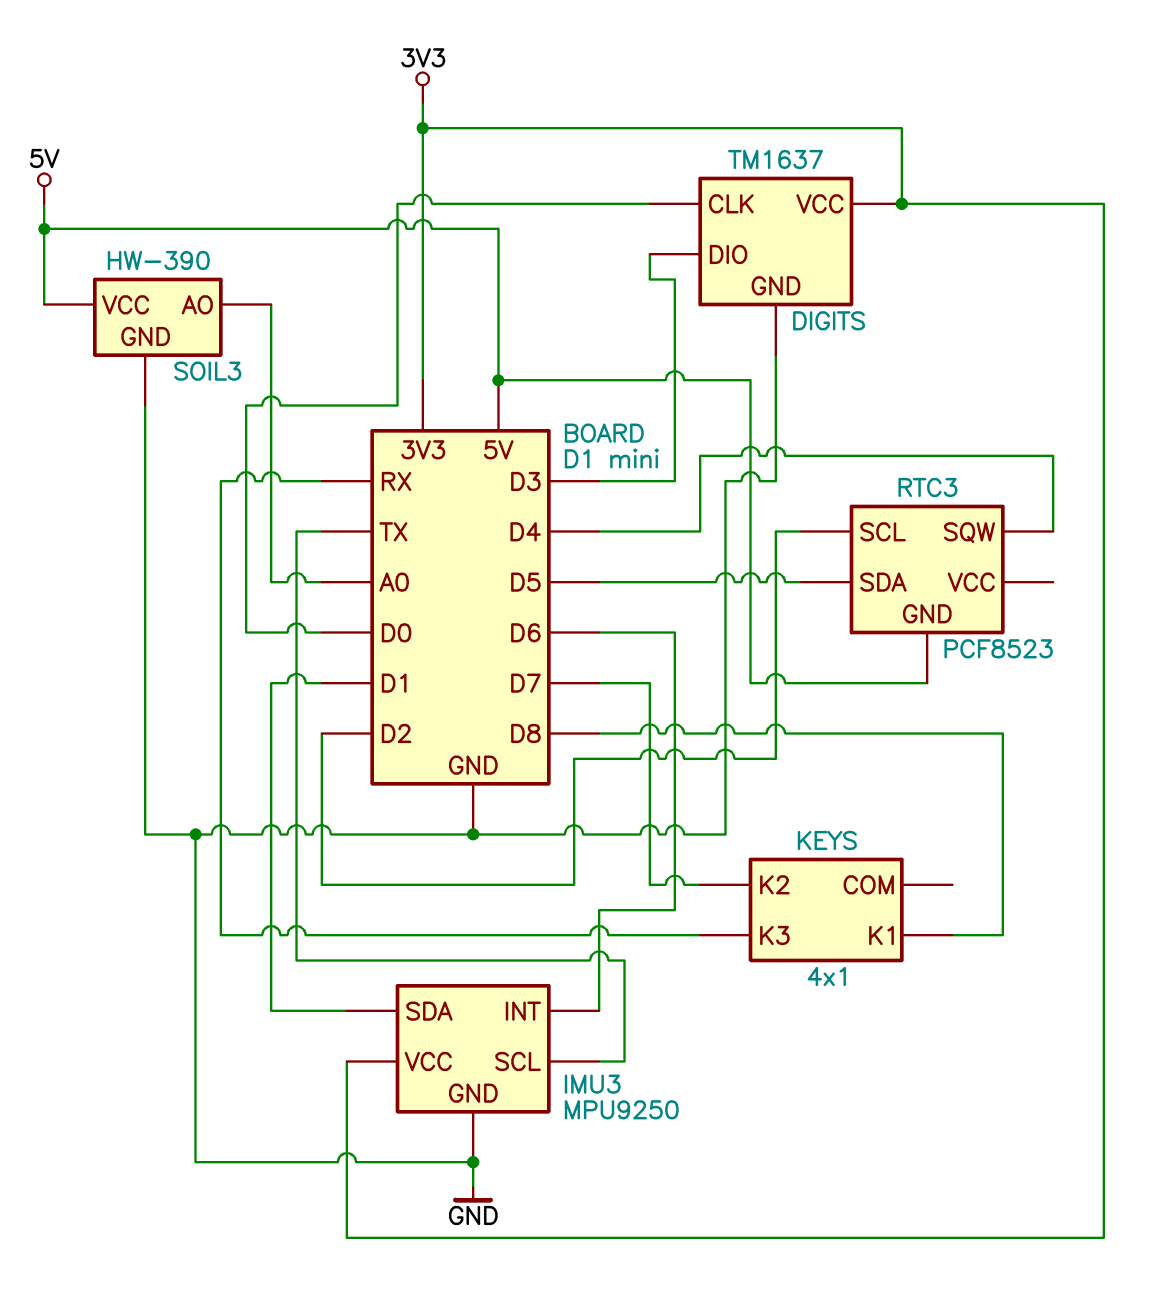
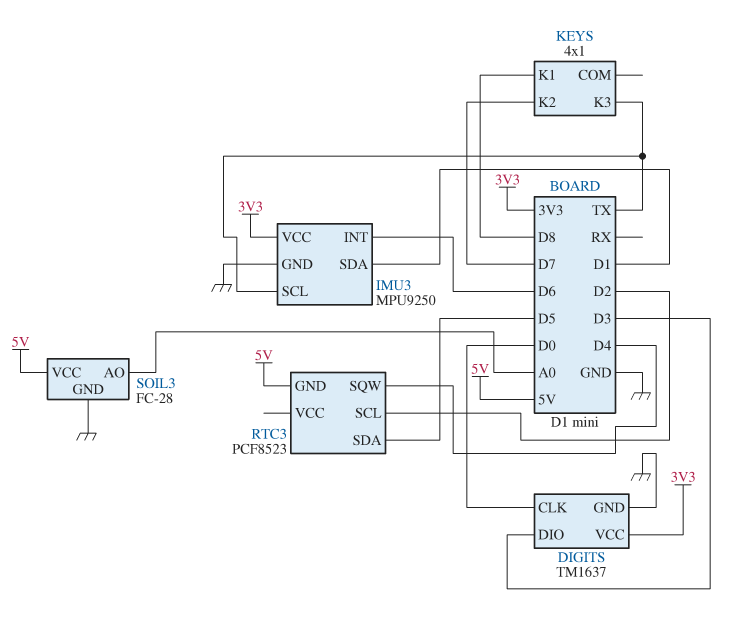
KEYS pin K3: RX -> TX
SOIL3: HW-390 -> FC-28

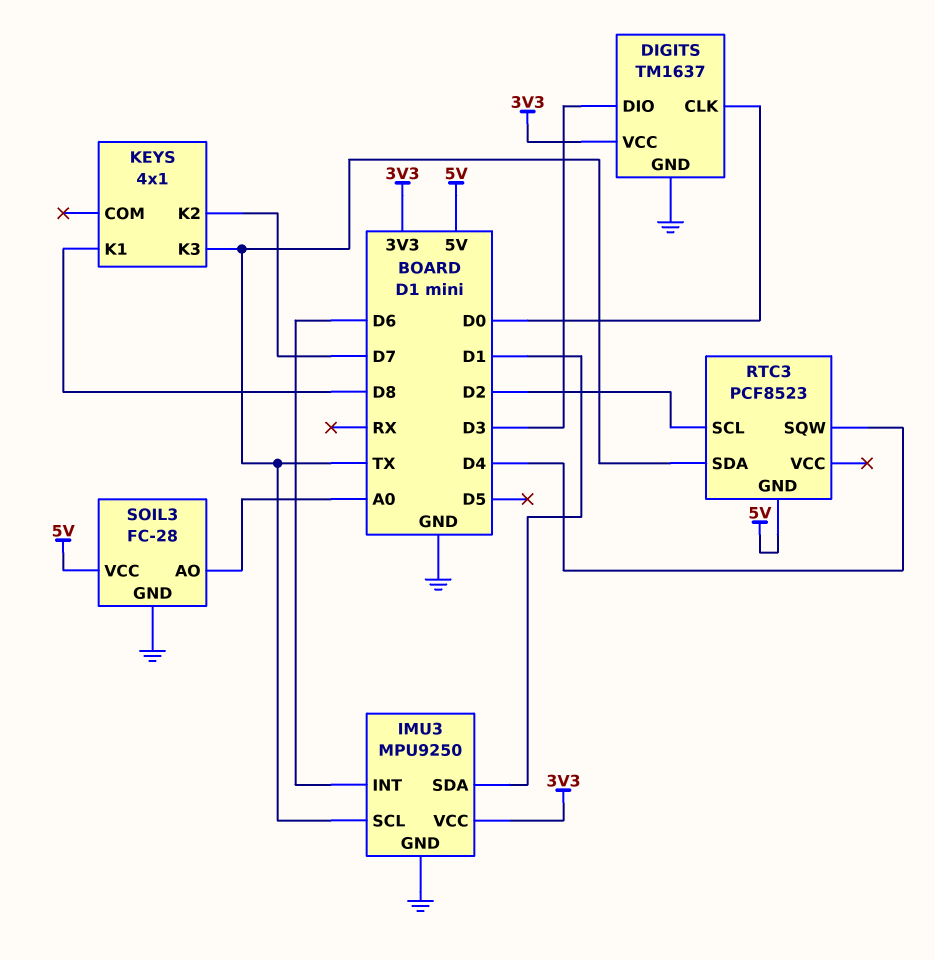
RTC3 pin SDA: D5 -> TX

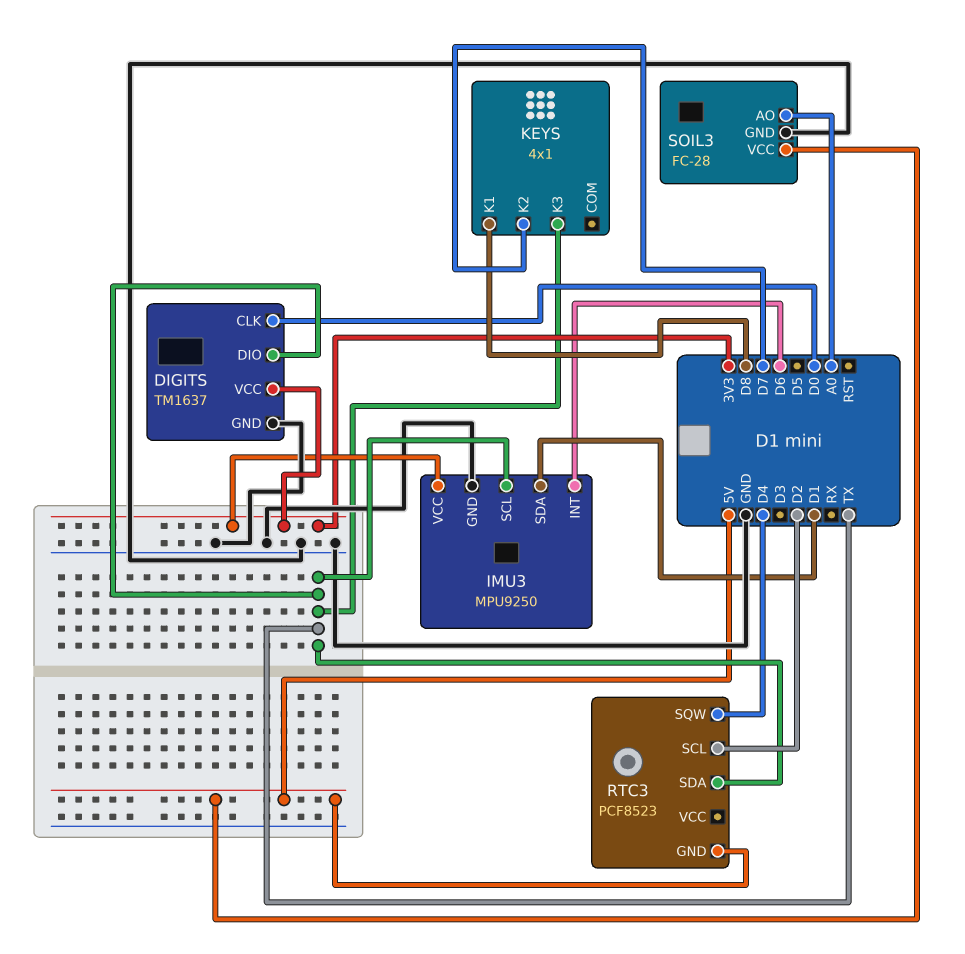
DIGITS pin DIO: D3 -> TX

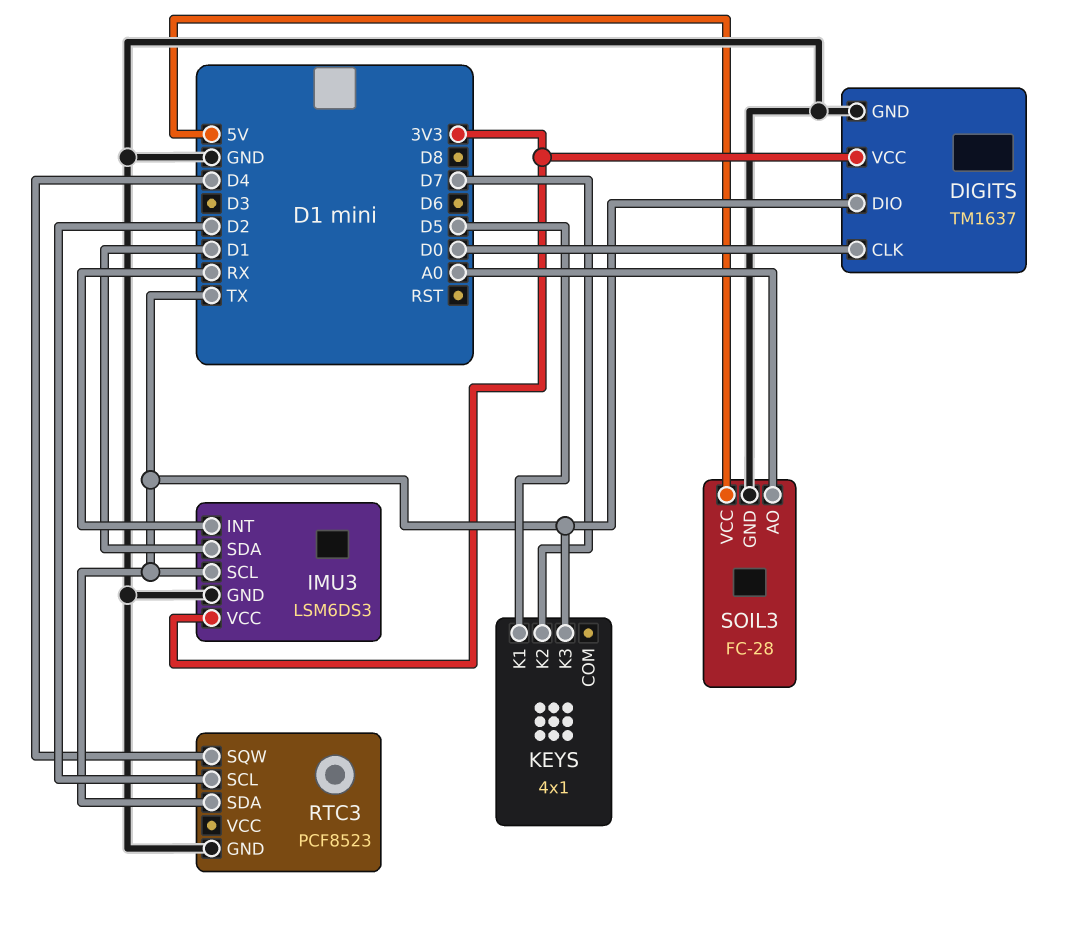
IMU3: MPU9250 -> LSM6DS3
IMU3 pin INT: D6 -> RX
KEYS pin K1: D8 -> D5
RTC3 pin GND: 5V -> GND

